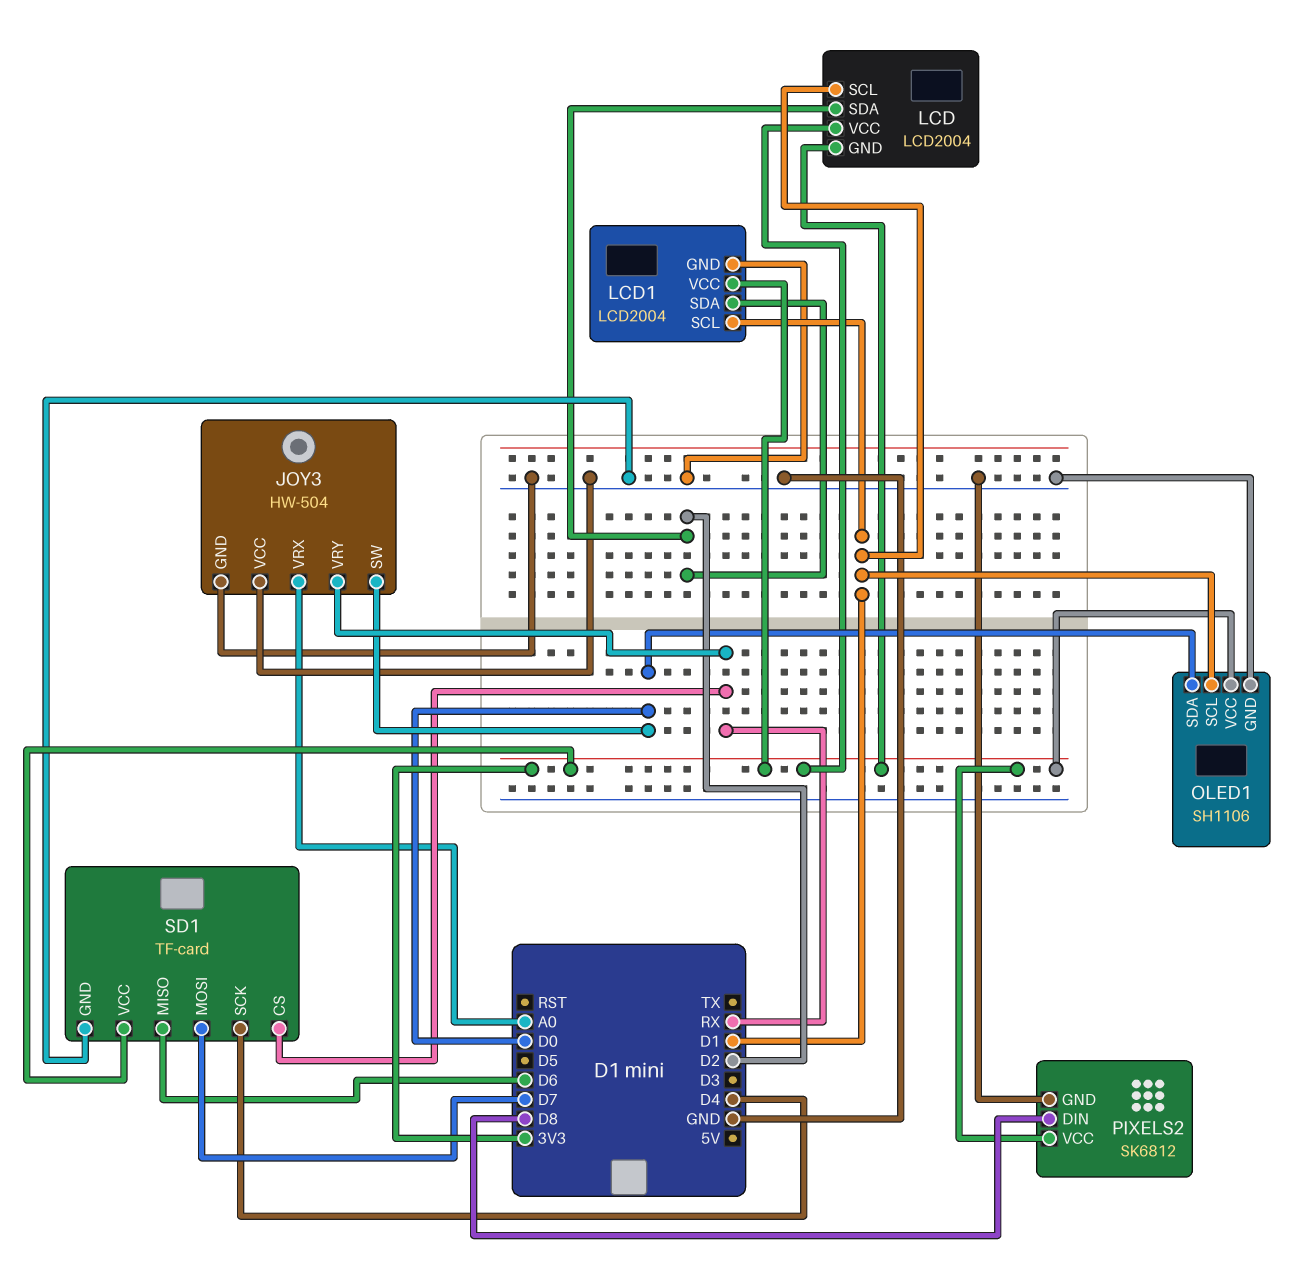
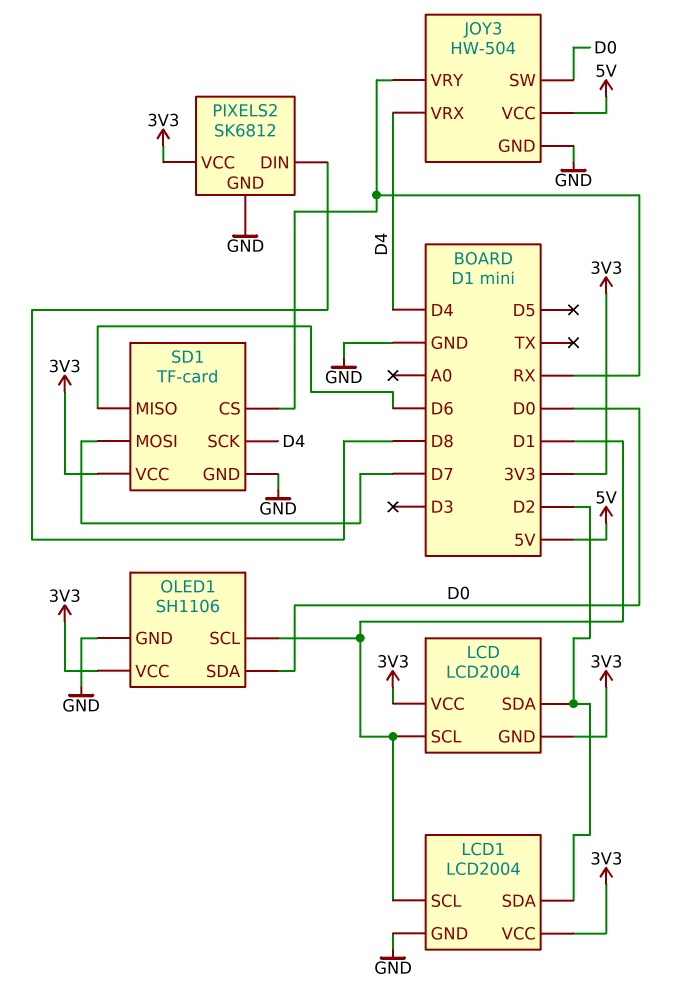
JOY3 pin VCC: GND -> 5V
JOY3 pin VRX: A0 -> D4

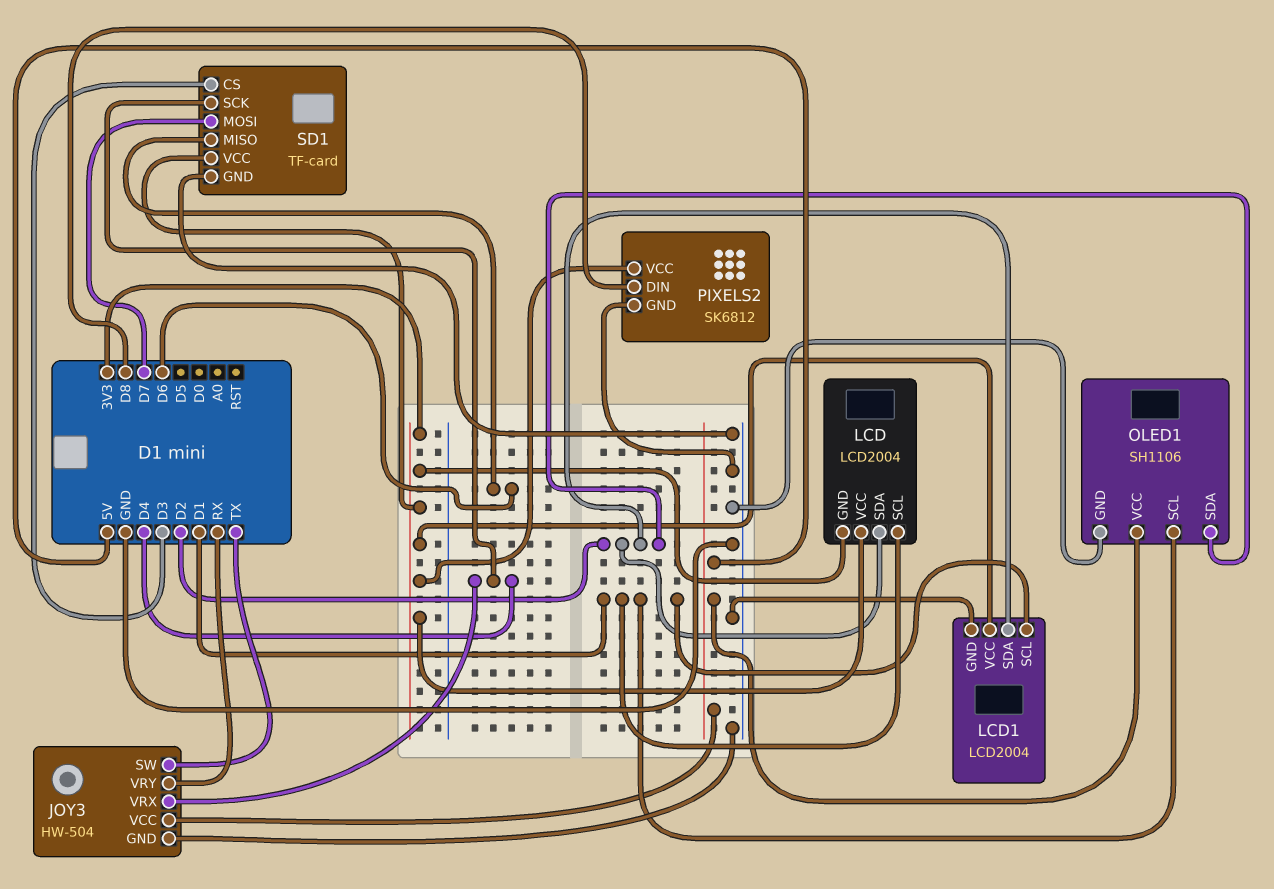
JOY3 pin SW: D0 -> TX
OLED1 pin SDA: D0 -> D2
OLED1 pin VCC: 3V3 -> 5V
SD1 pin CS: RX -> D3

